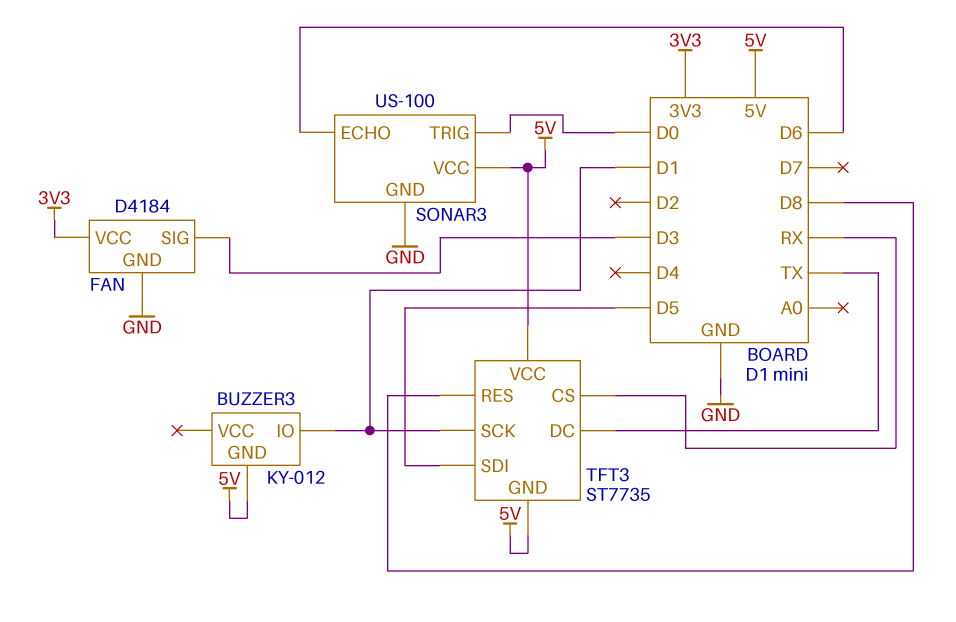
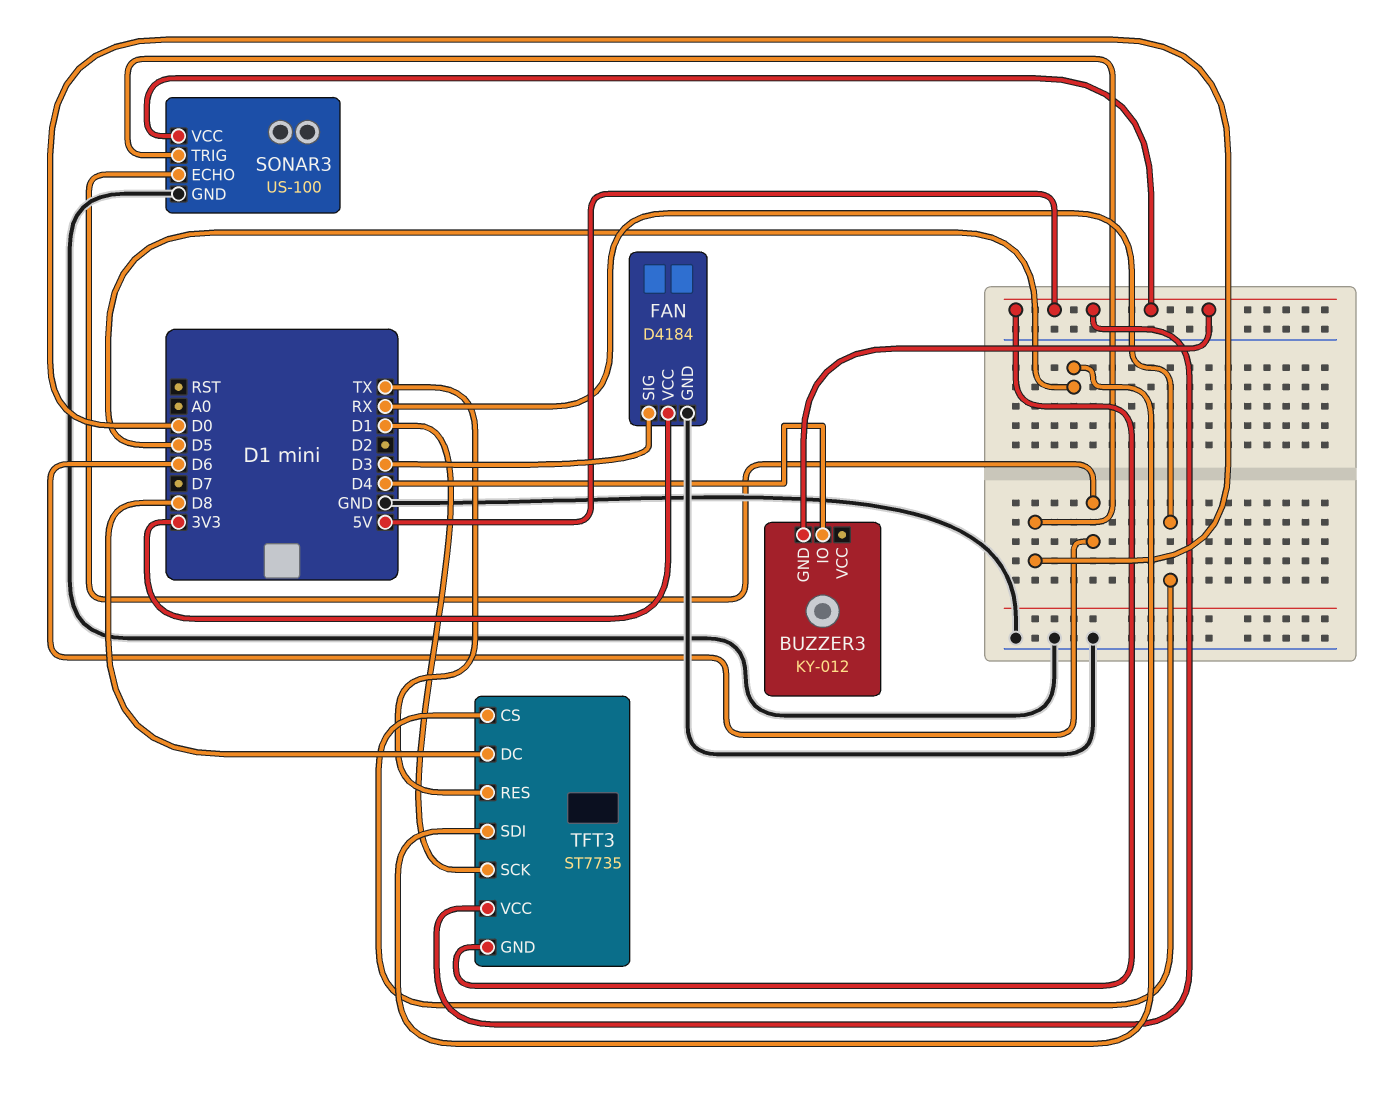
BUZZER3 pin IO: D1 -> D4
TFT3 pin DC: TX -> D8
TFT3 pin RES: D8 -> TX

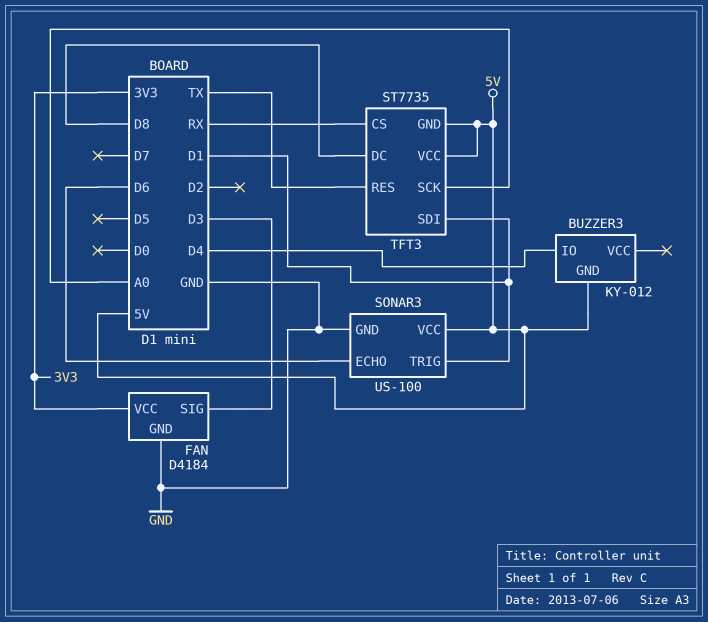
SONAR3 pin TRIG: D0 -> D1
TFT3 pin SCK: D1 -> A0
TFT3 pin SDI: D5 -> D1

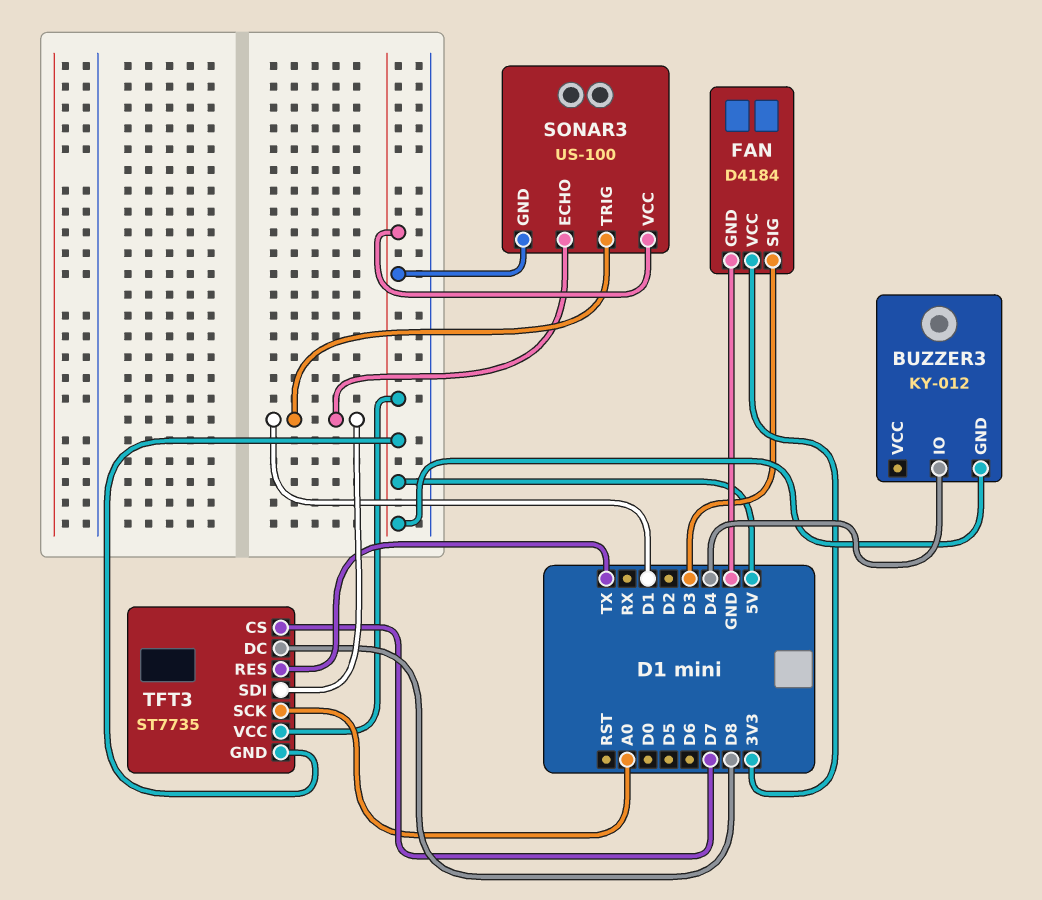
SONAR3 pin ECHO: D6 -> D1
SONAR3 pin GND: GND -> 5V
TFT3 pin CS: RX -> D7

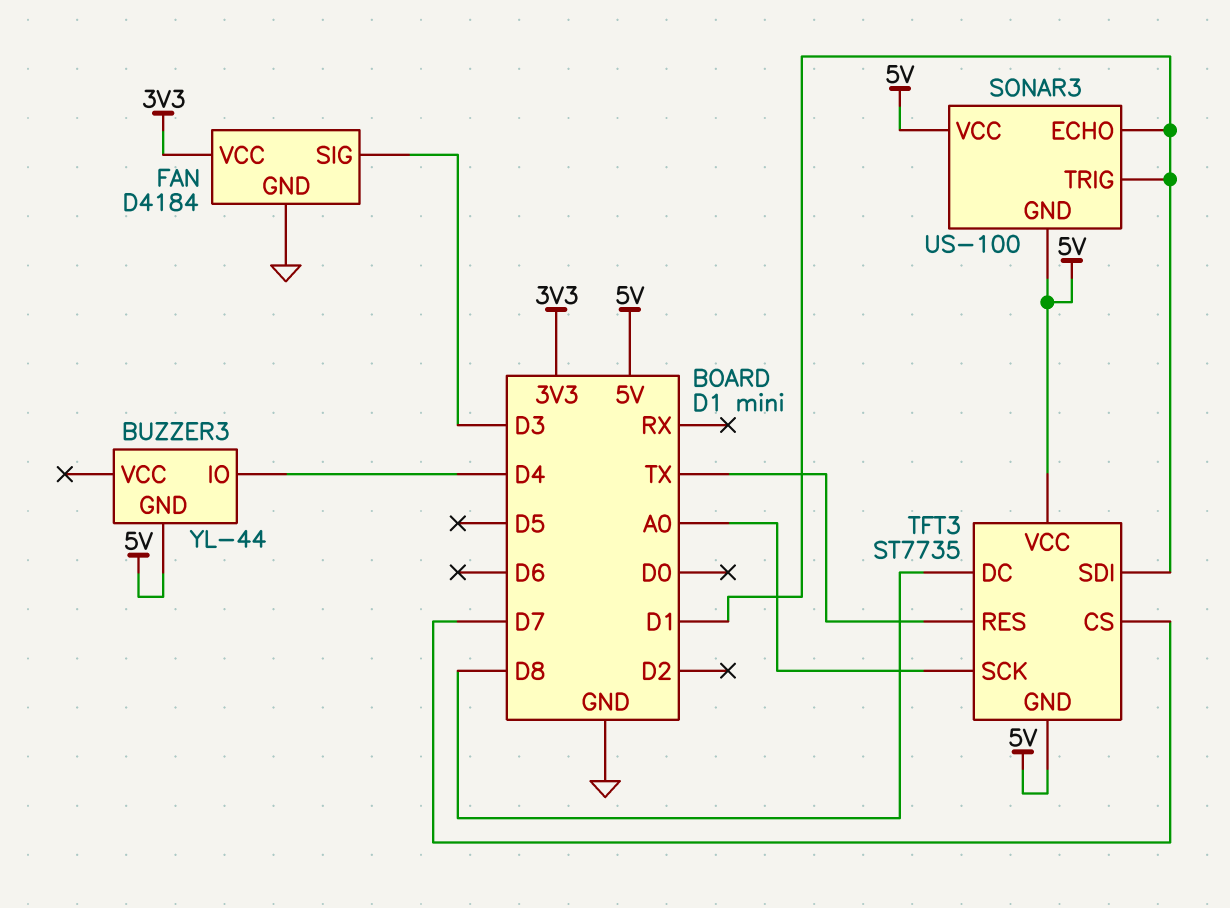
BUZZER3: KY-012 -> YL-44

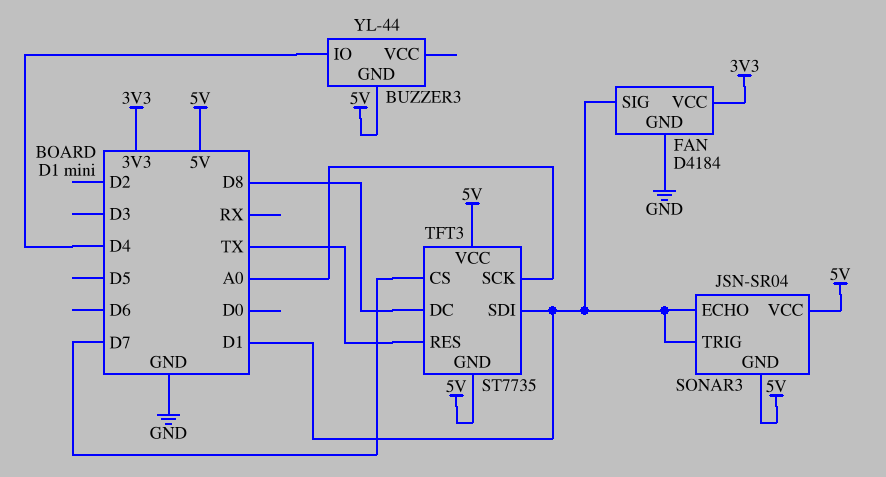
FAN pin SIG: D3 -> D1
SONAR3: US-100 -> JSN-SR04

